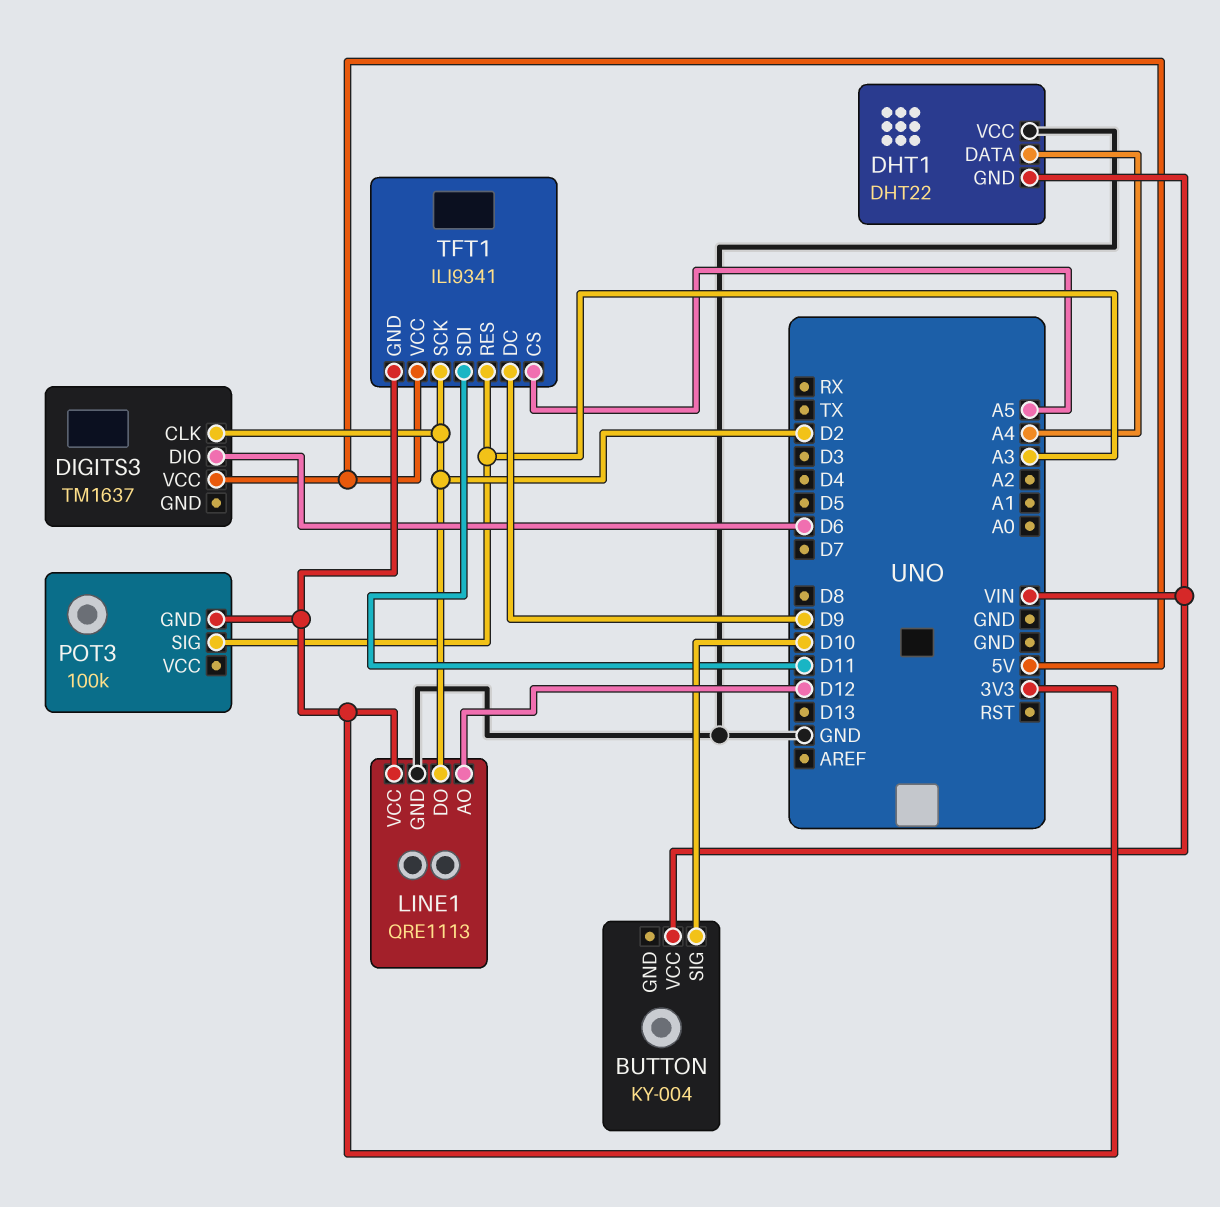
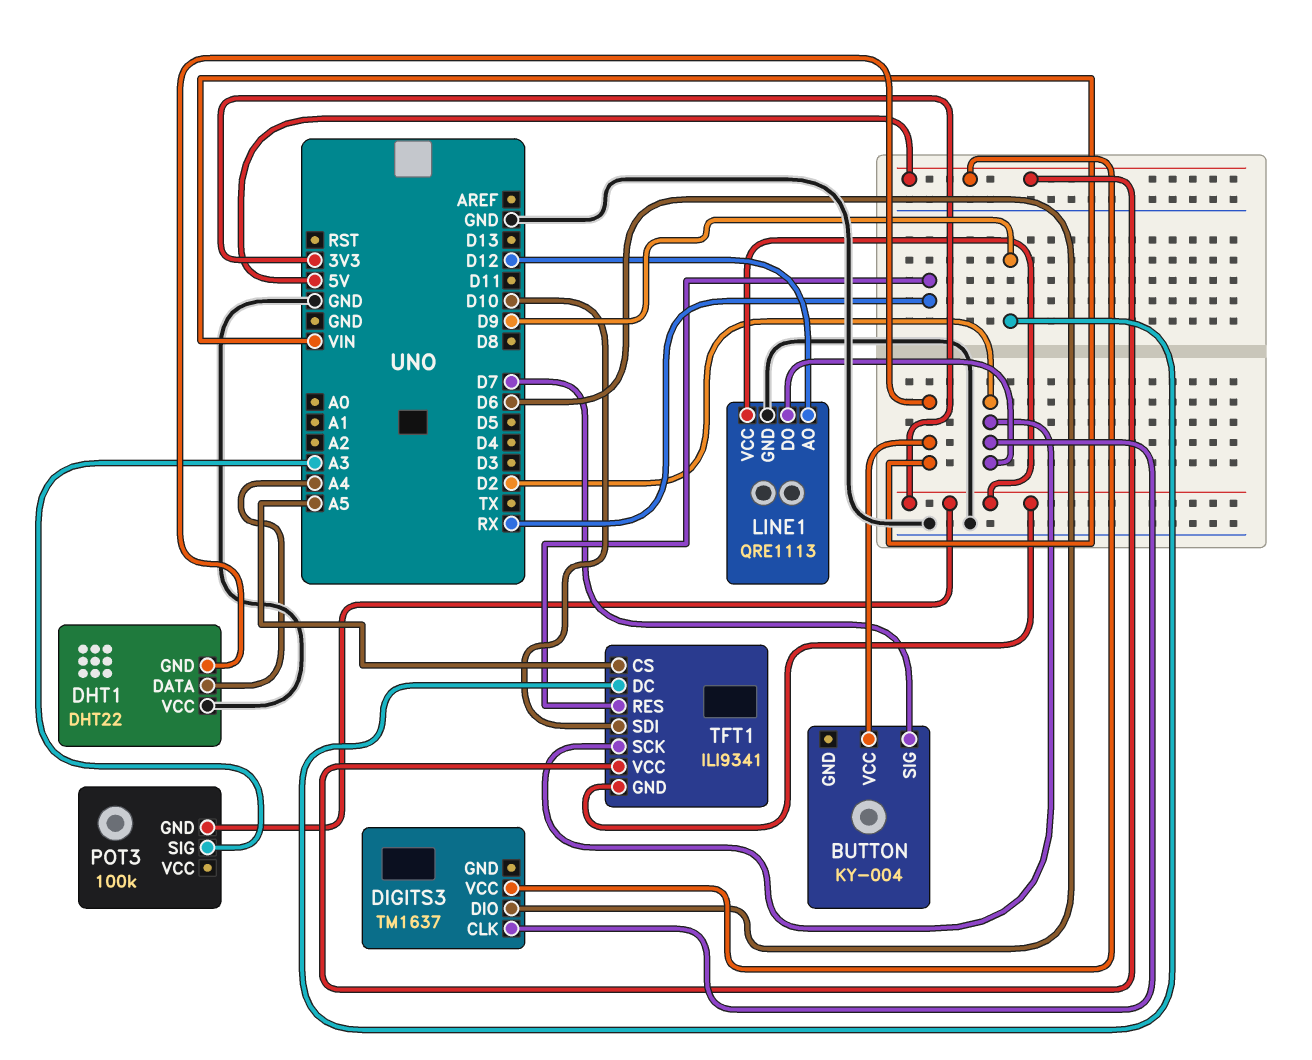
BUTTON pin SIG: D10 -> D7
TFT1 pin RES: A3 -> RX
TFT1 pin SDI: D11 -> D10

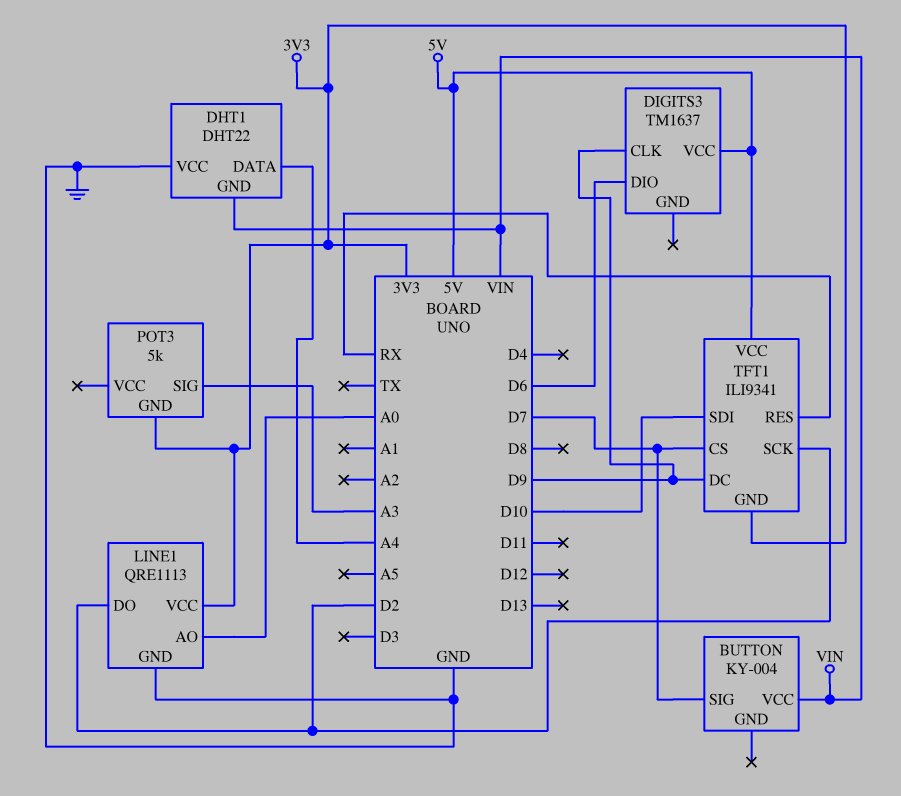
DIGITS3 pin CLK: D2 -> D9
LINE1 pin AO: D12 -> A0
POT3: 100k -> 5k
TFT1 pin CS: A5 -> D7

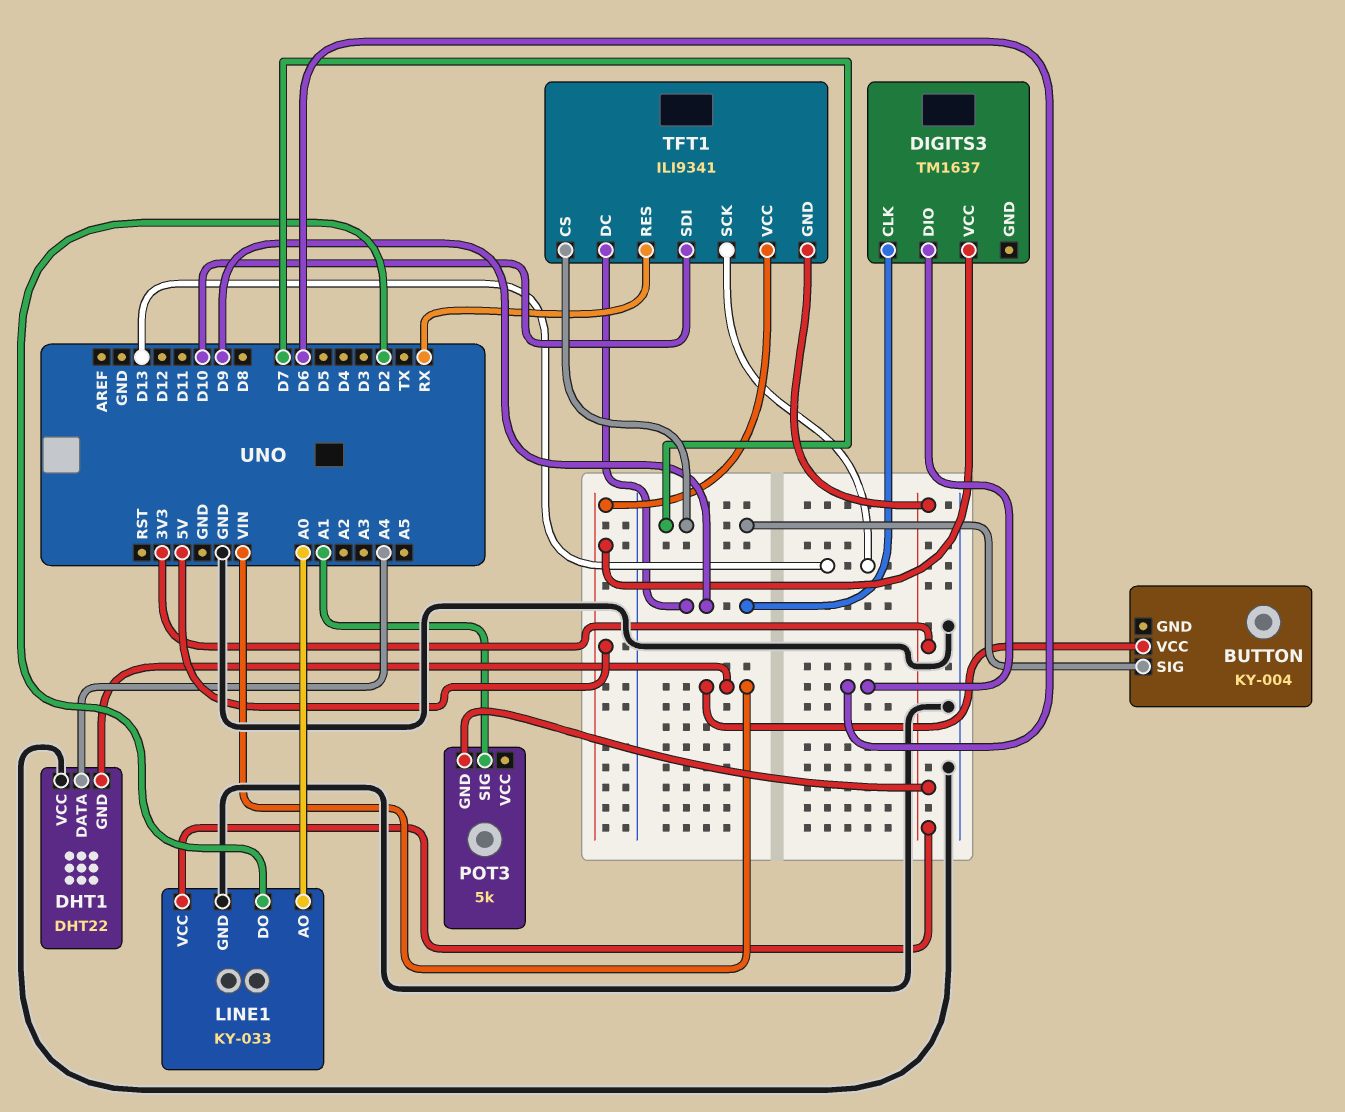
LINE1: QRE1113 -> KY-033
POT3 pin SIG: A3 -> A1
TFT1 pin SCK: D2 -> D13

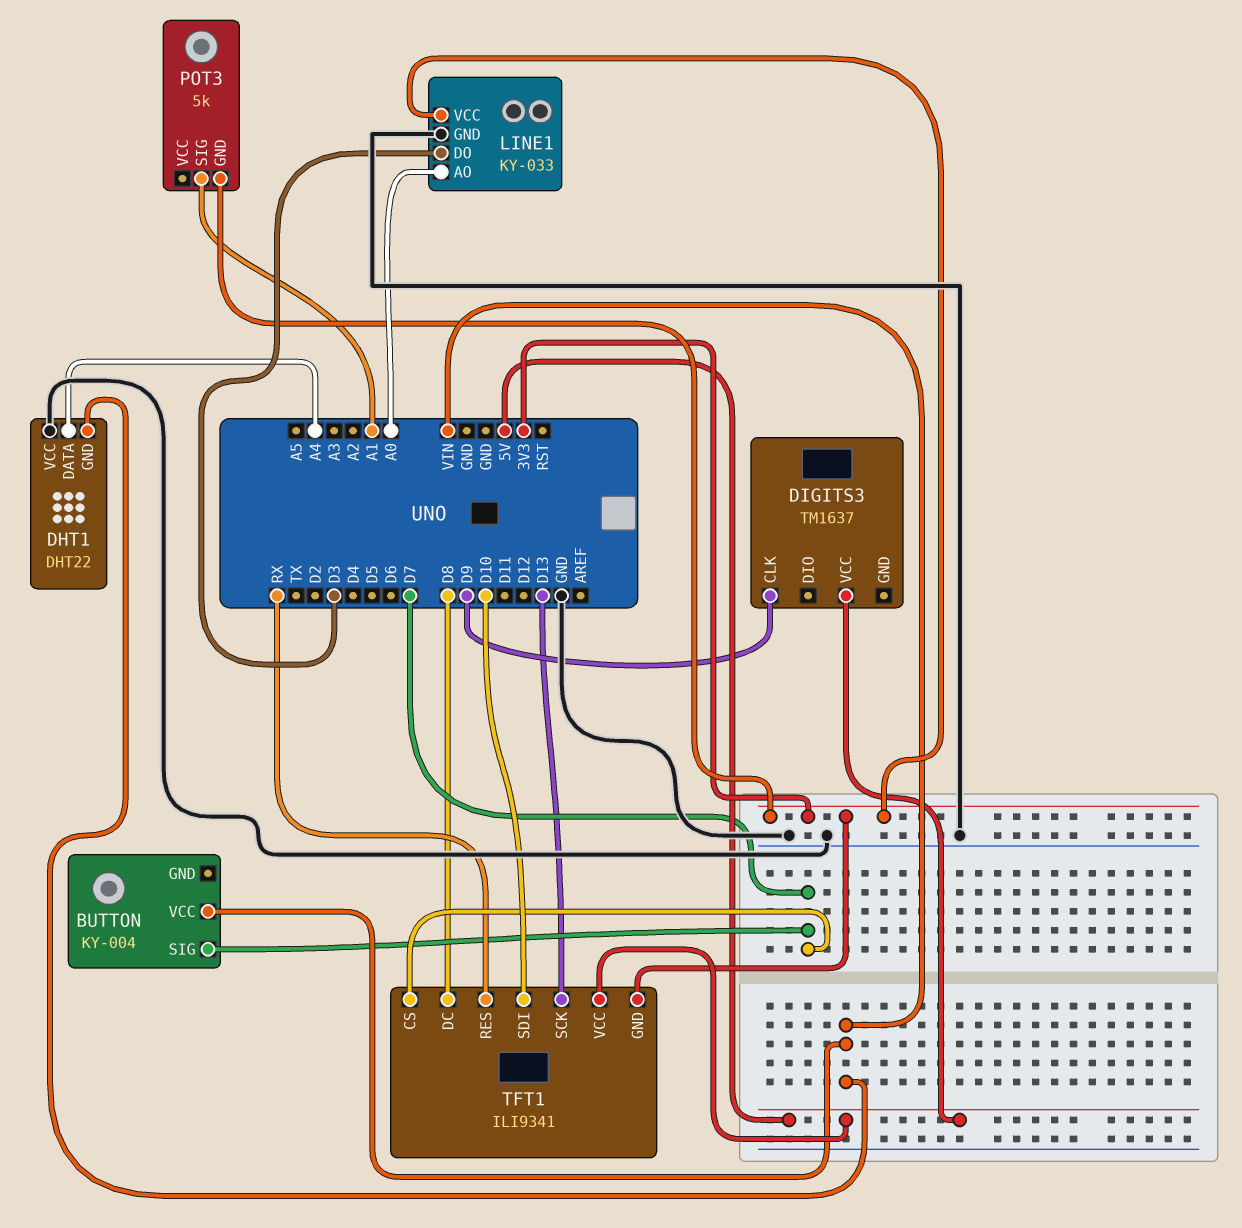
DIGITS3 pin DIO: D6 -> none
LINE1 pin DO: D2 -> D3
TFT1 pin DC: D9 -> D8

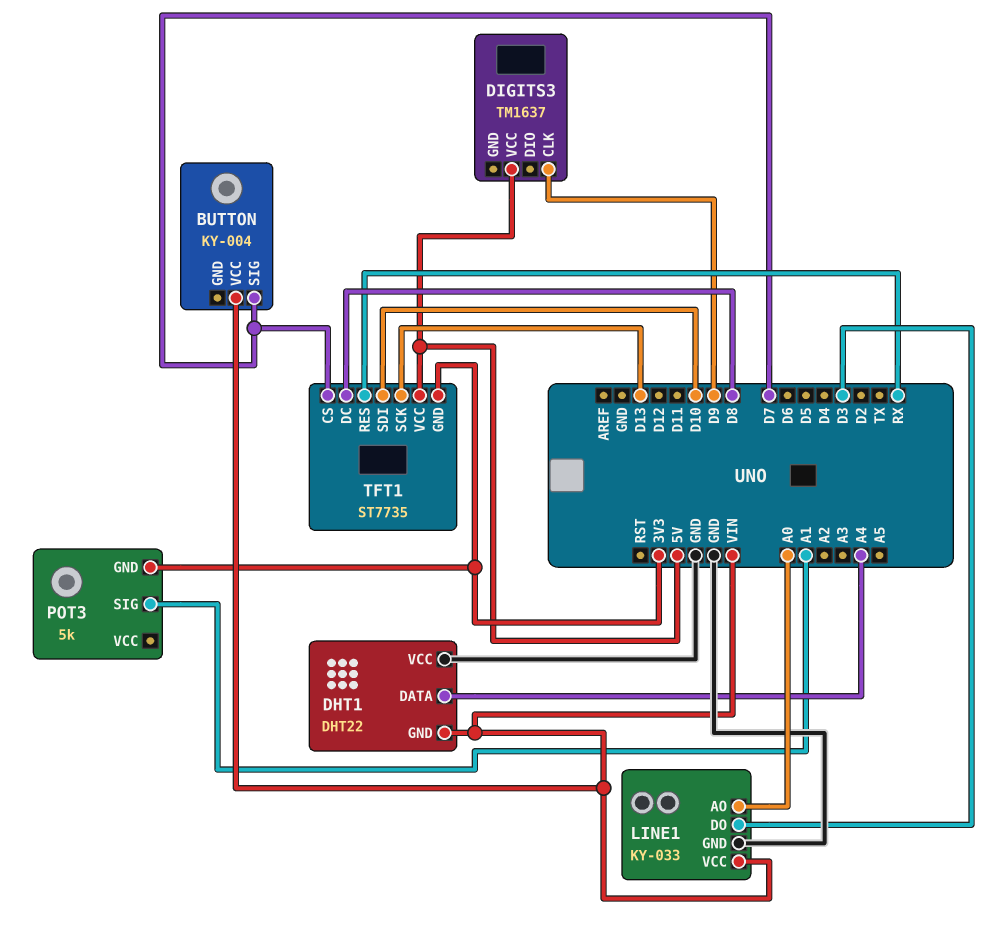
LINE1 pin VCC: 3V3 -> VIN
TFT1: ILI9341 -> ST7735

